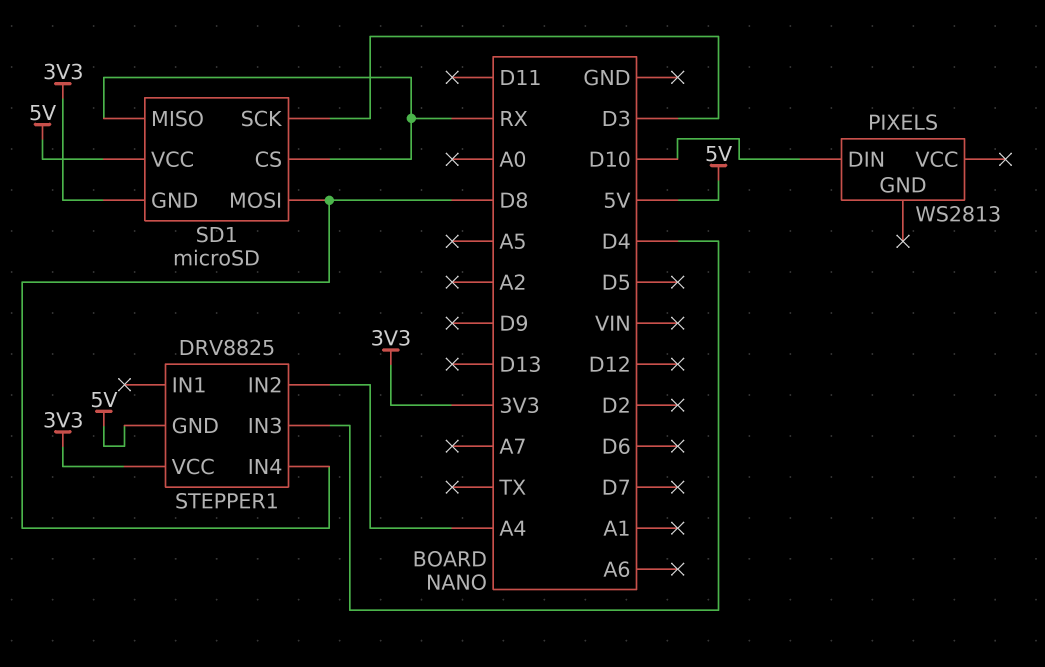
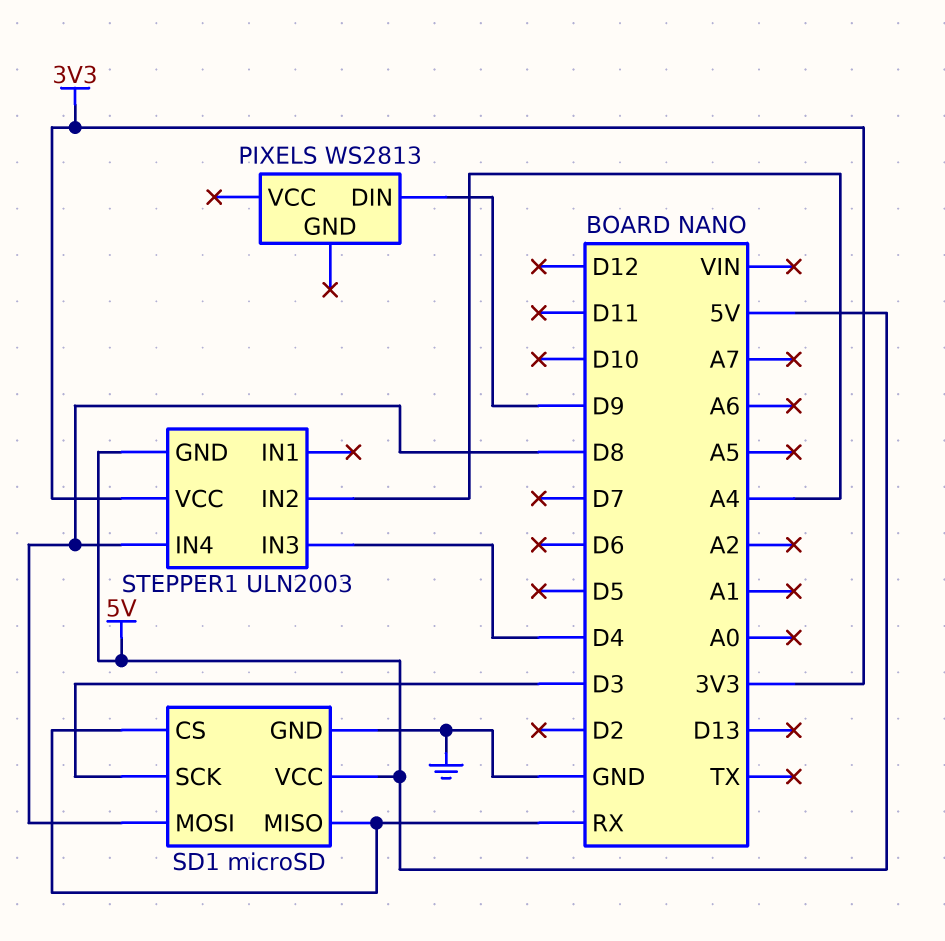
PIXELS pin DIN: D10 -> D9
SD1 pin GND: 3V3 -> GND
STEPPER1: DRV8825 -> ULN2003

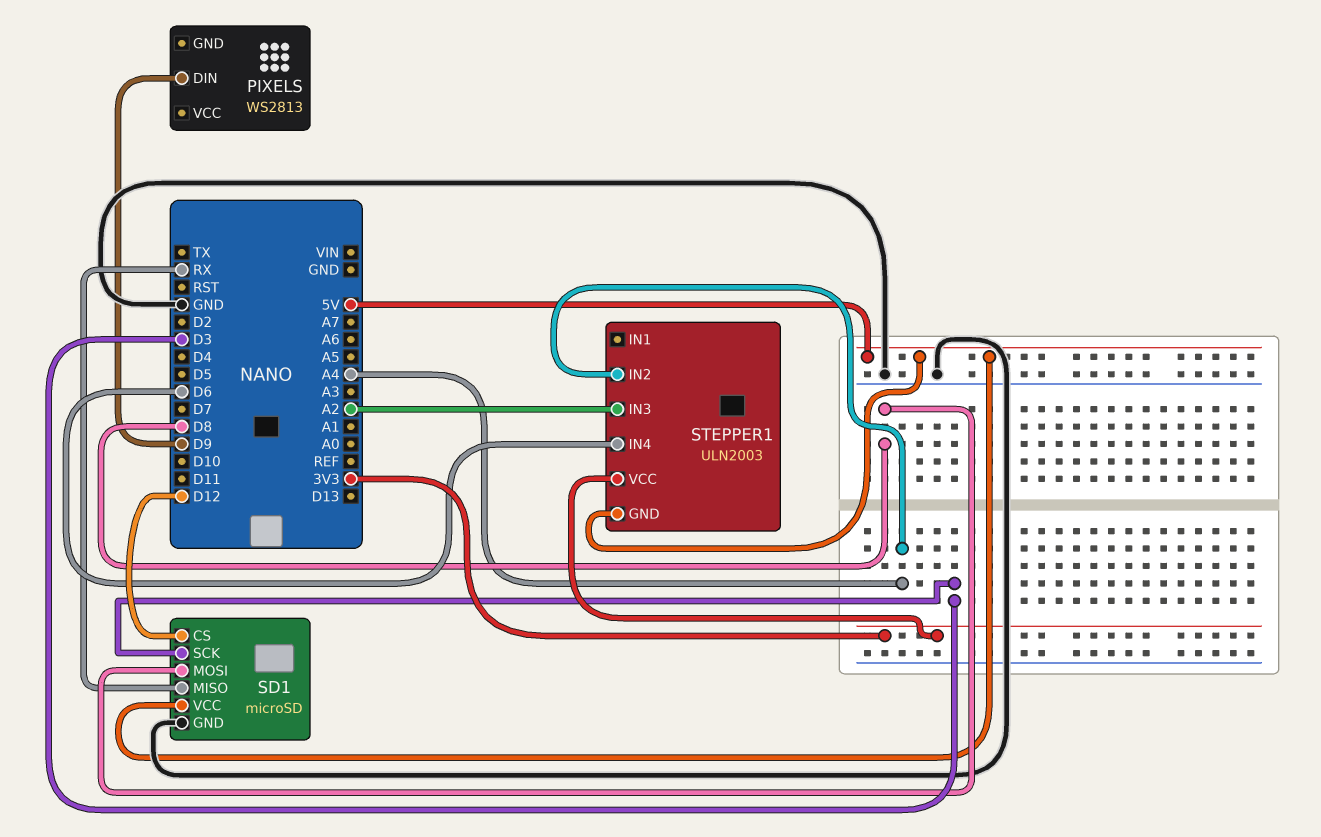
SD1 pin CS: RX -> D12
STEPPER1 pin IN3: D4 -> A2
STEPPER1 pin IN4: D8 -> D6

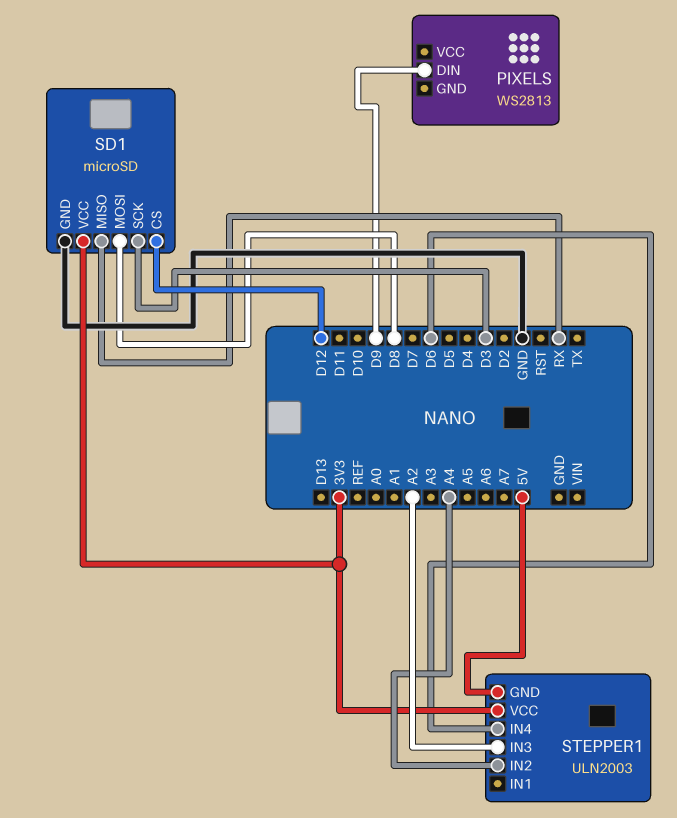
SD1 pin VCC: 5V -> 3V3

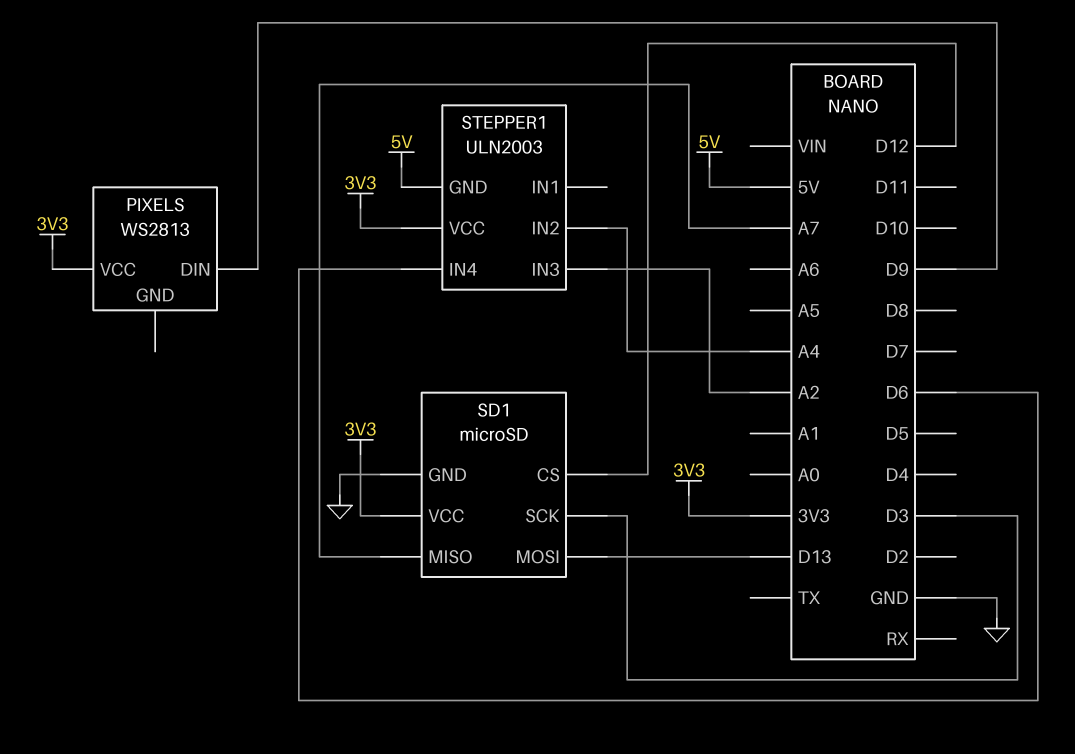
PIXELS pin VCC: none -> 3V3
SD1 pin MISO: RX -> A7
SD1 pin MOSI: D8 -> D13

